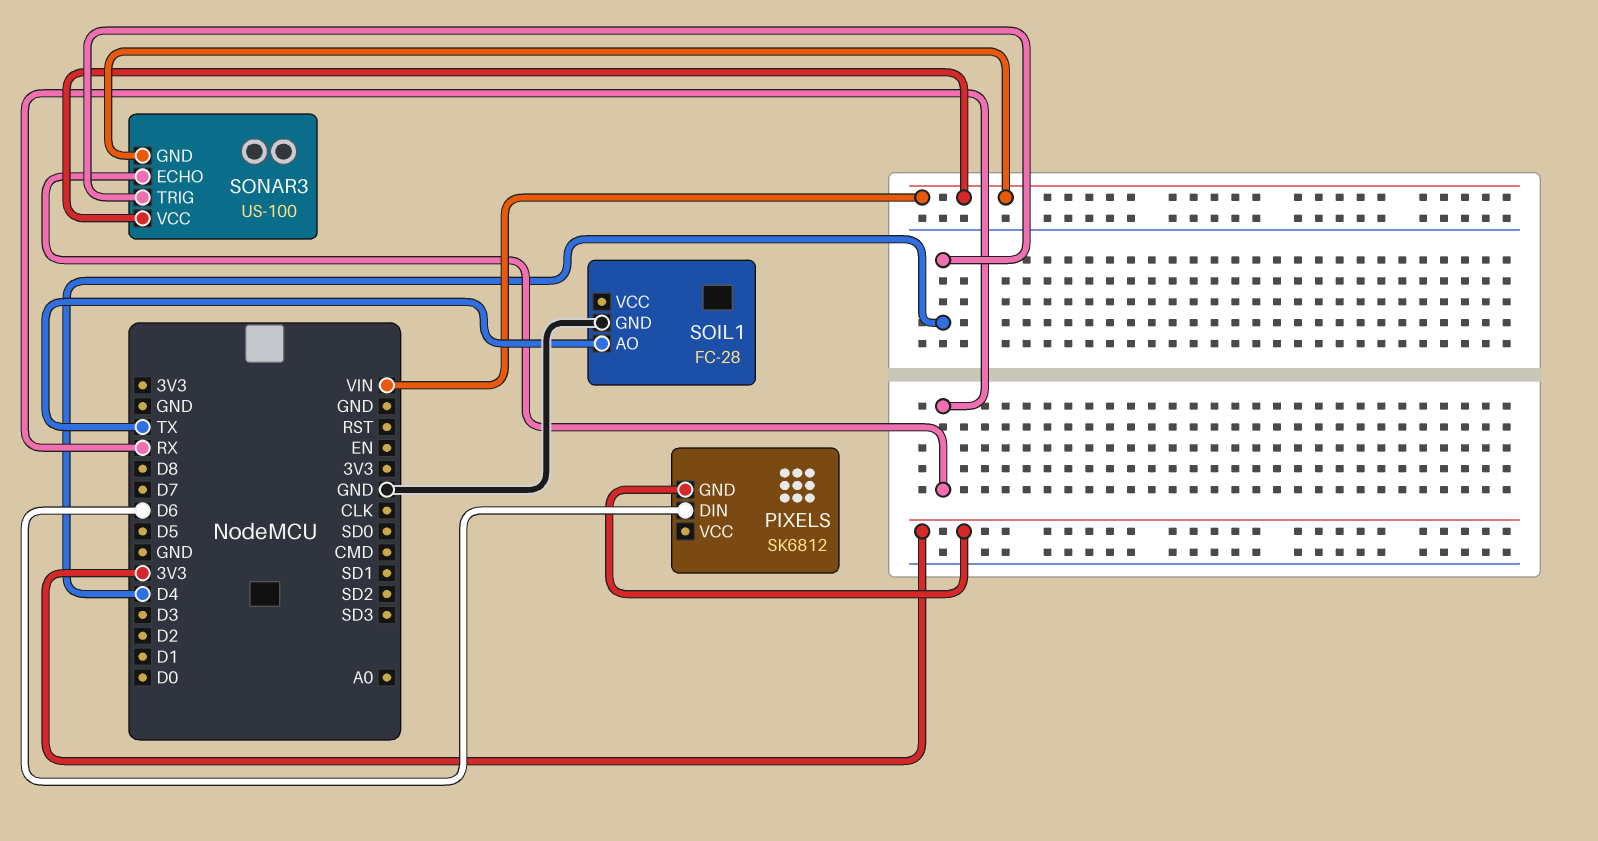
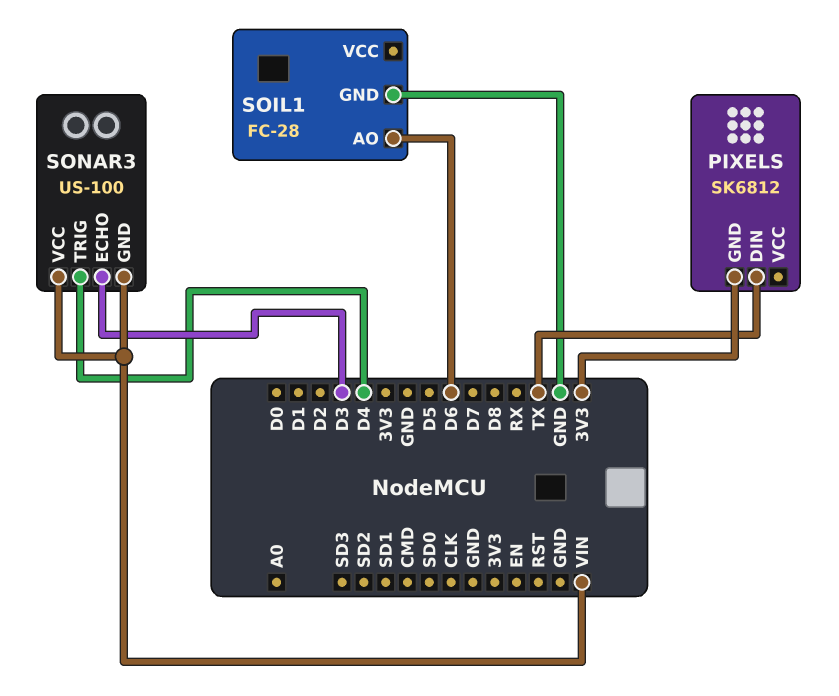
PIXELS pin DIN: D6 -> TX
SOIL1 pin AO: TX -> D6
SONAR3 pin ECHO: RX -> D3

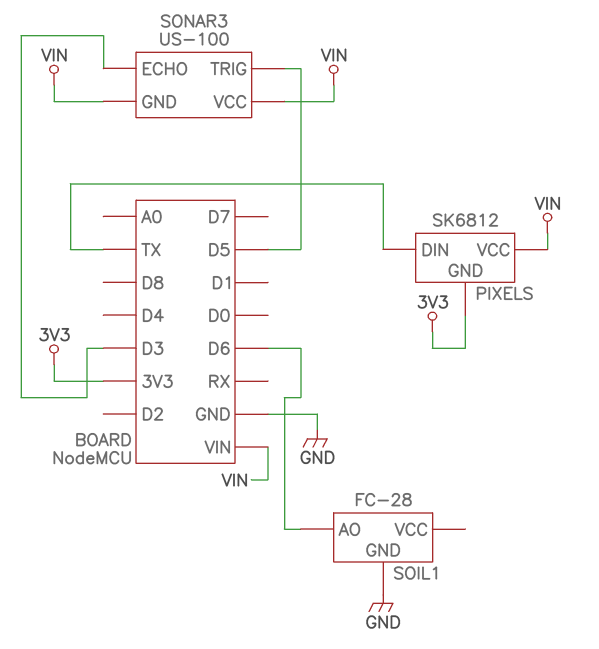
PIXELS pin VCC: none -> VIN
SONAR3 pin TRIG: D4 -> D5

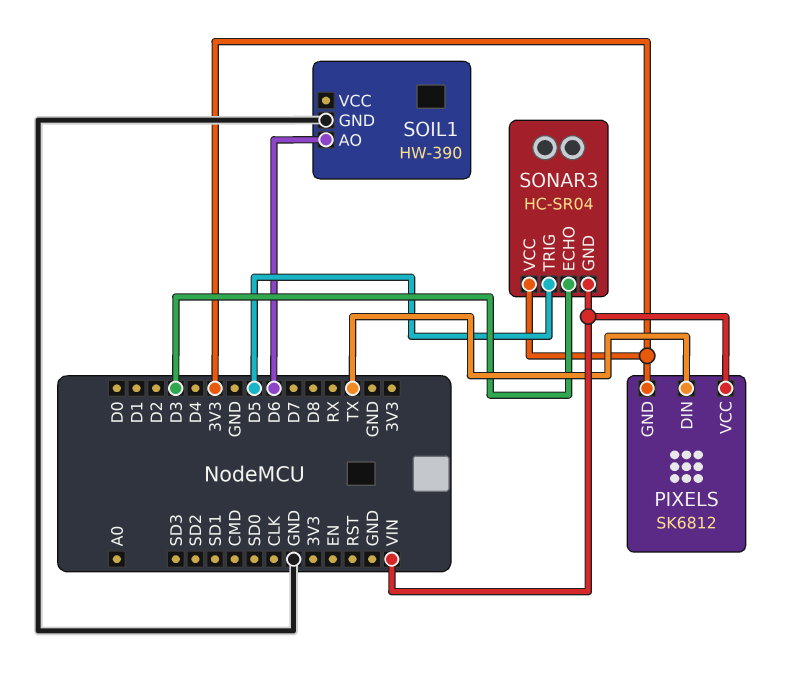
SOIL1: FC-28 -> HW-390
SONAR3: US-100 -> HC-SR04
SONAR3 pin VCC: VIN -> 3V3

